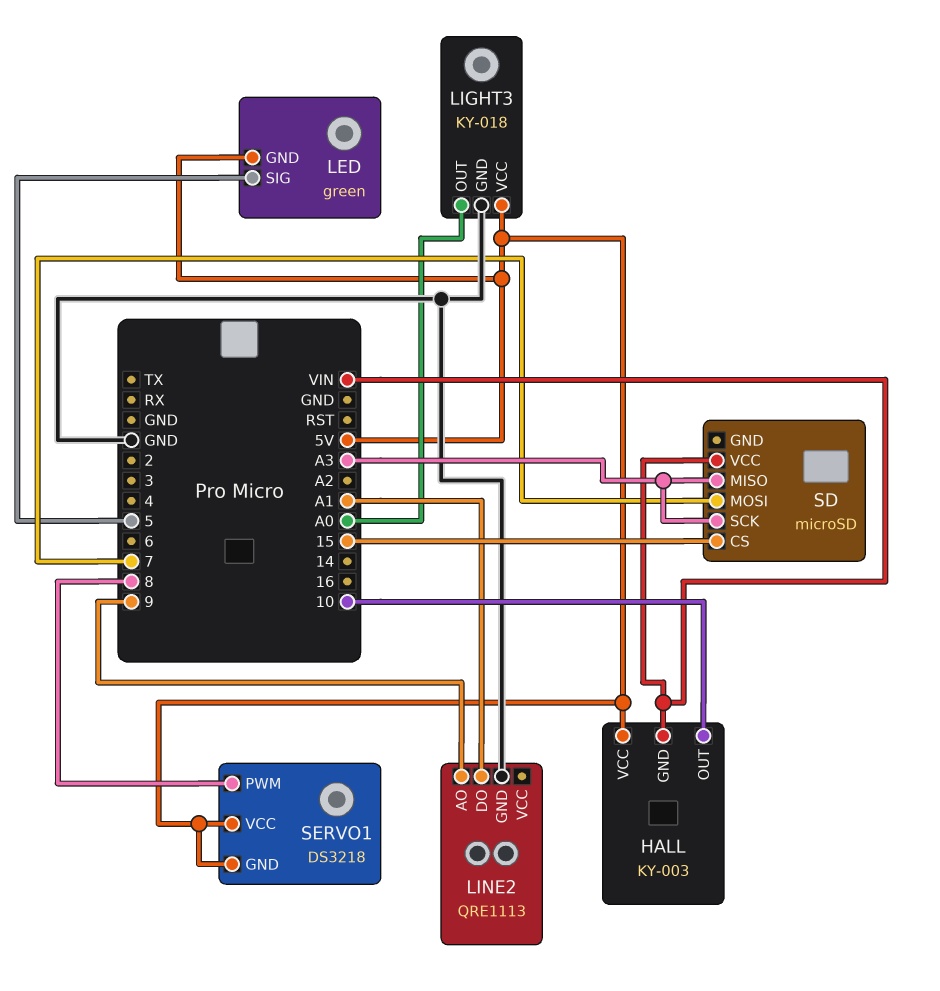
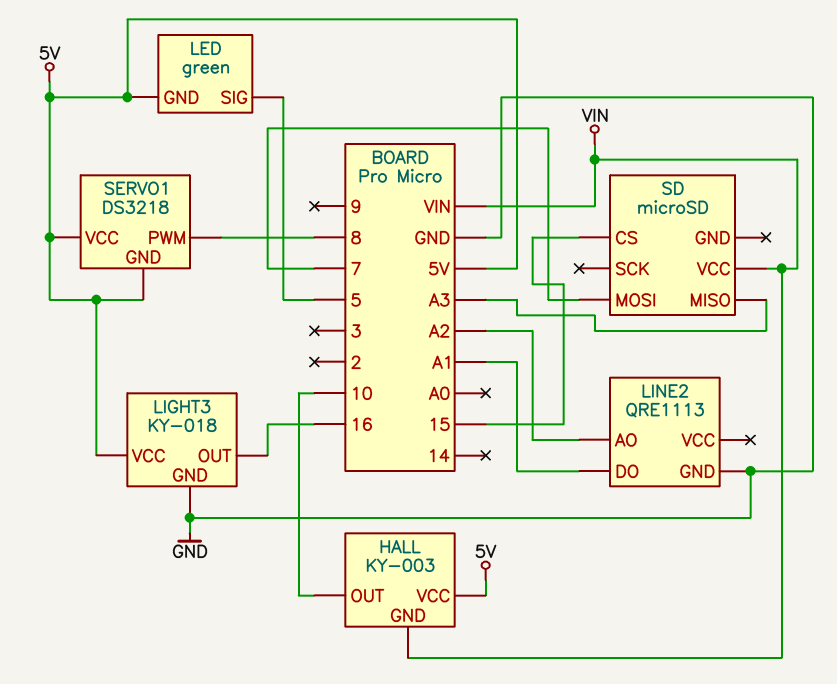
LIGHT3 pin OUT: A0 -> 16
LINE2 pin AO: 9 -> A2
SD pin SCK: A3 -> none

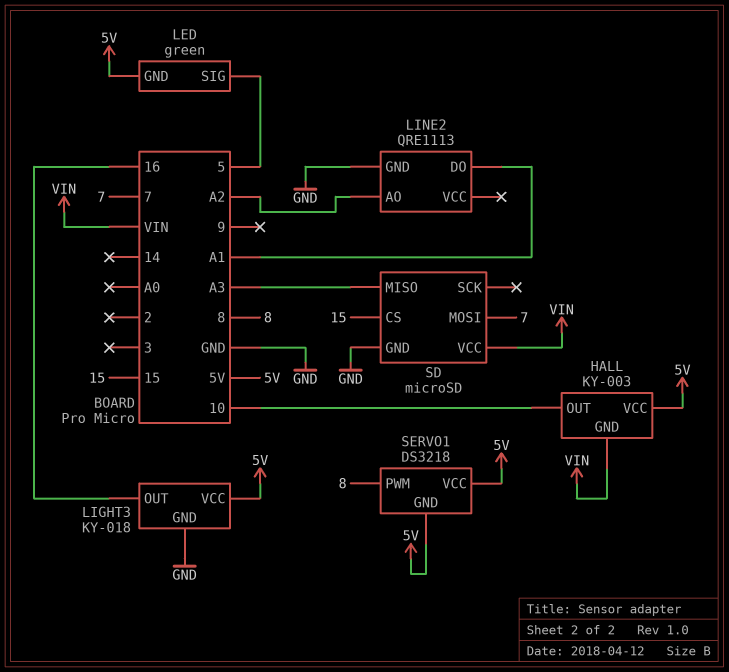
SD pin GND: none -> GND

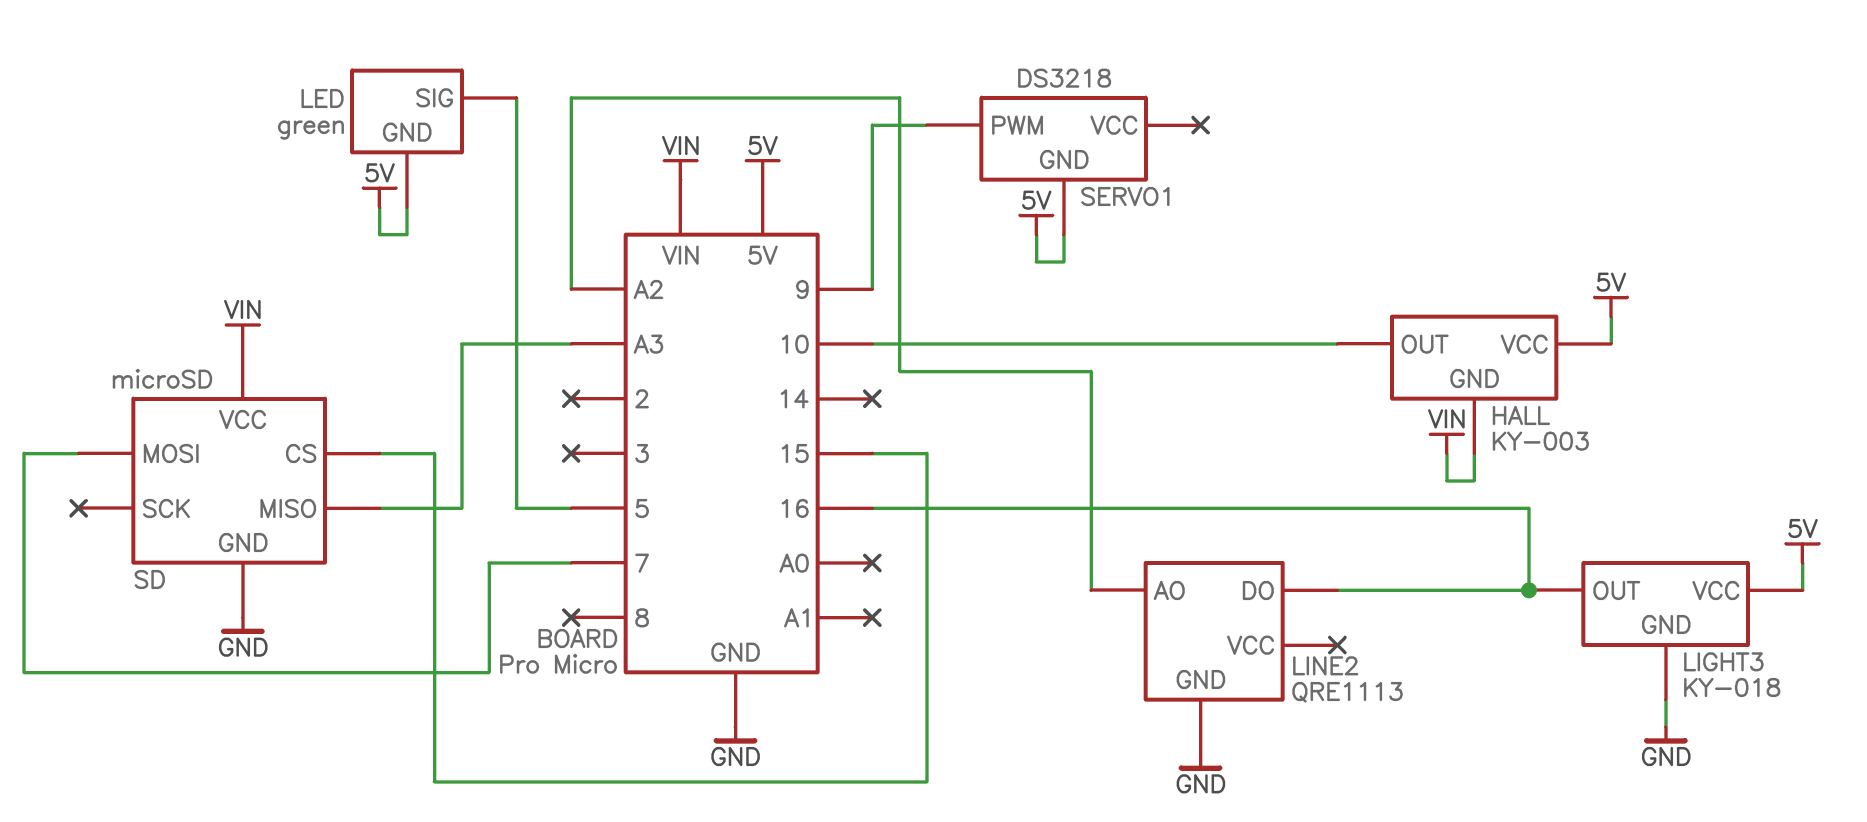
LINE2 pin DO: A1 -> 16
SERVO1 pin PWM: 8 -> 9
SERVO1 pin VCC: 5V -> none

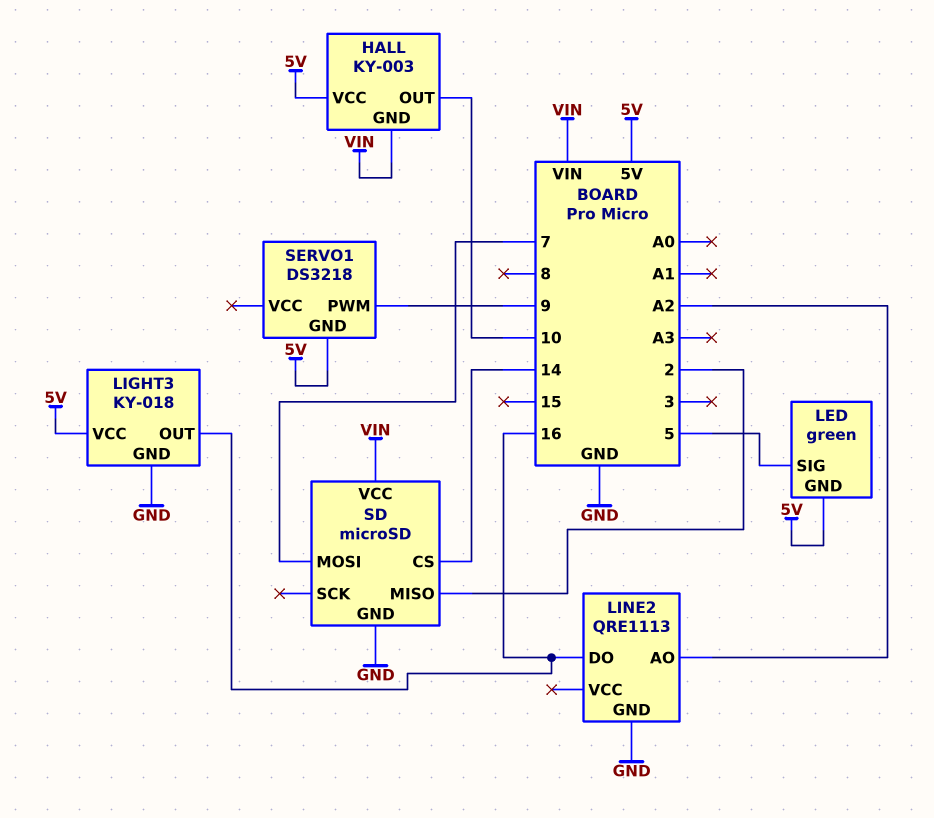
SD pin CS: 15 -> 14
SD pin MISO: A3 -> 2

